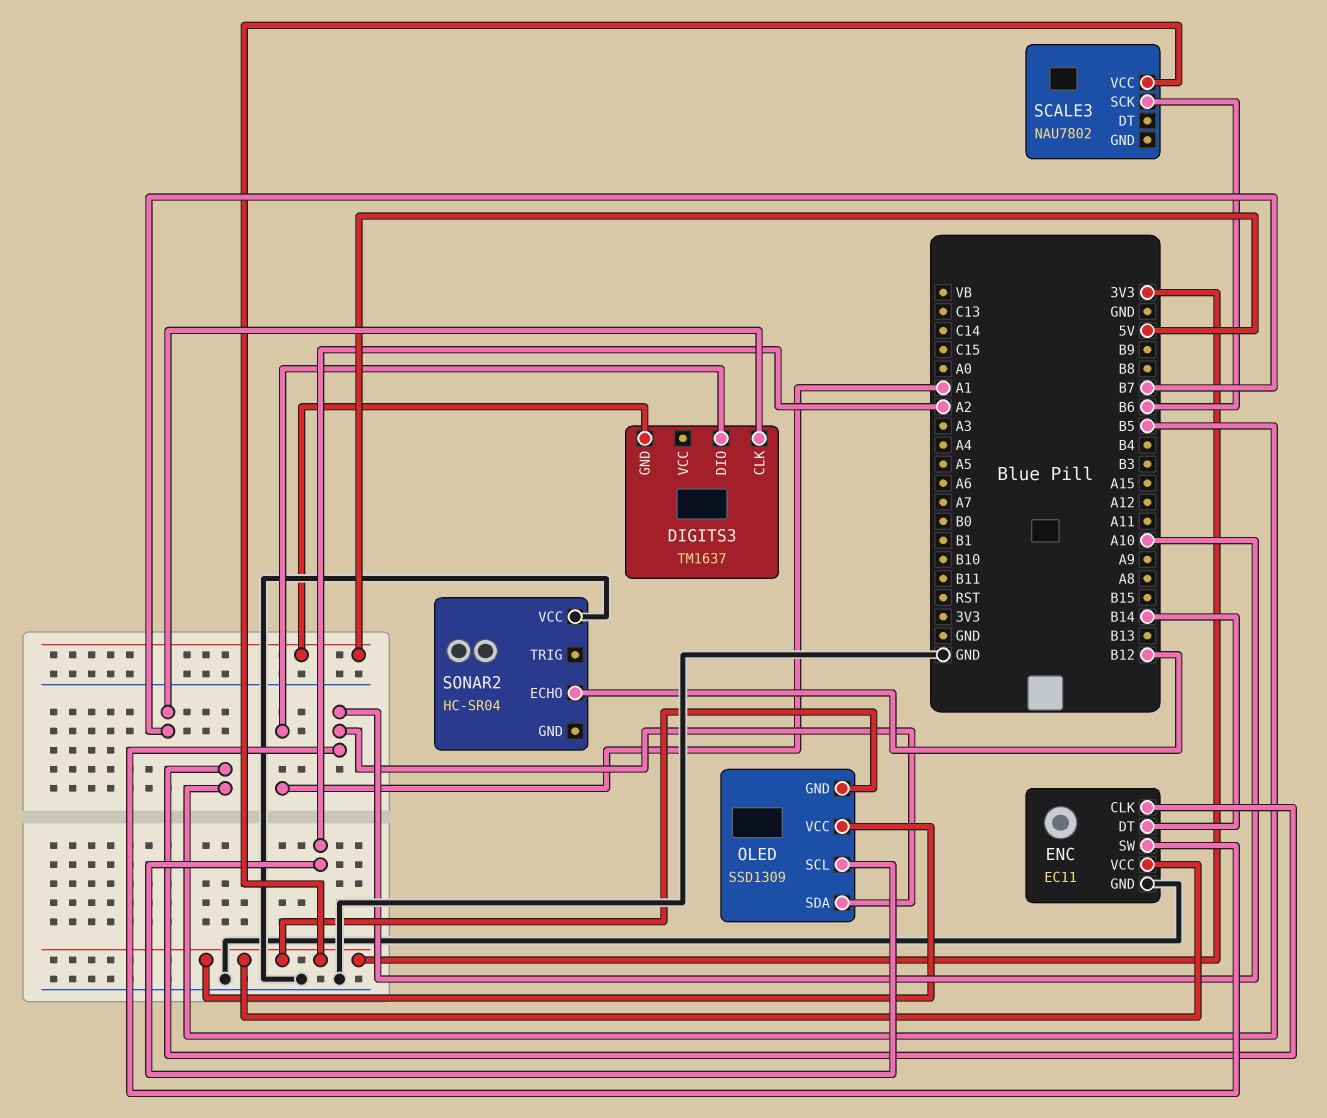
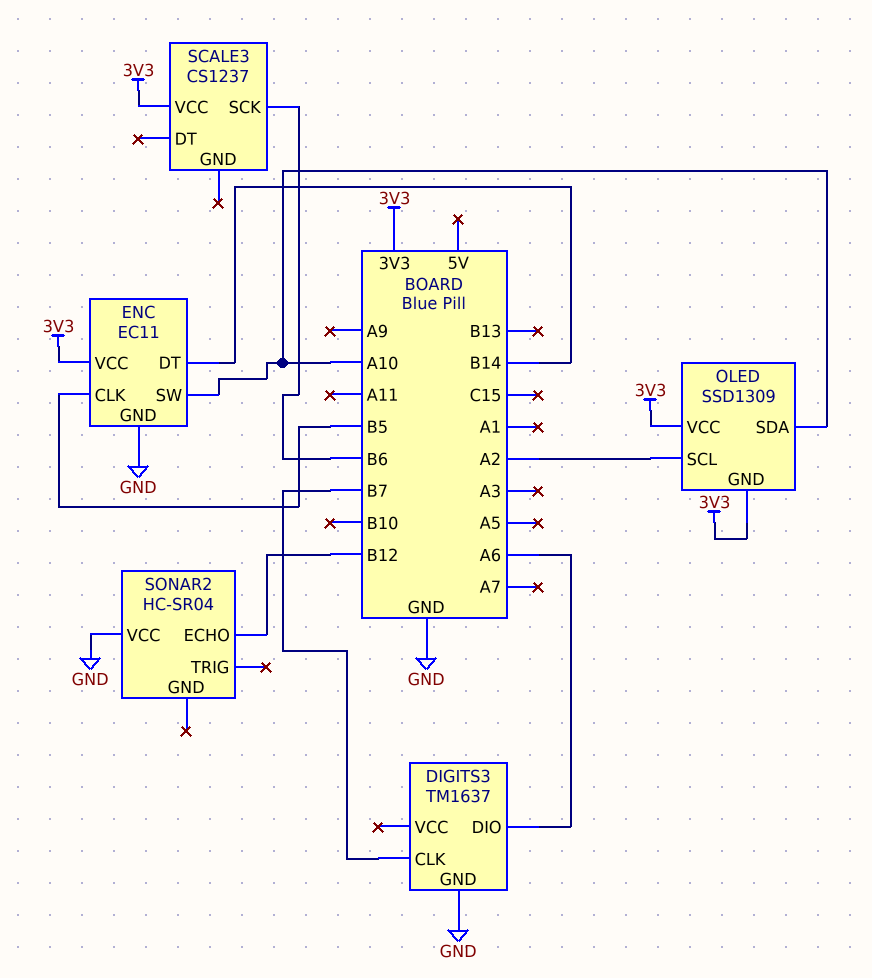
DIGITS3 pin DIO: A1 -> A6
DIGITS3 pin GND: 5V -> GND
SCALE3: NAU7802 -> CS1237

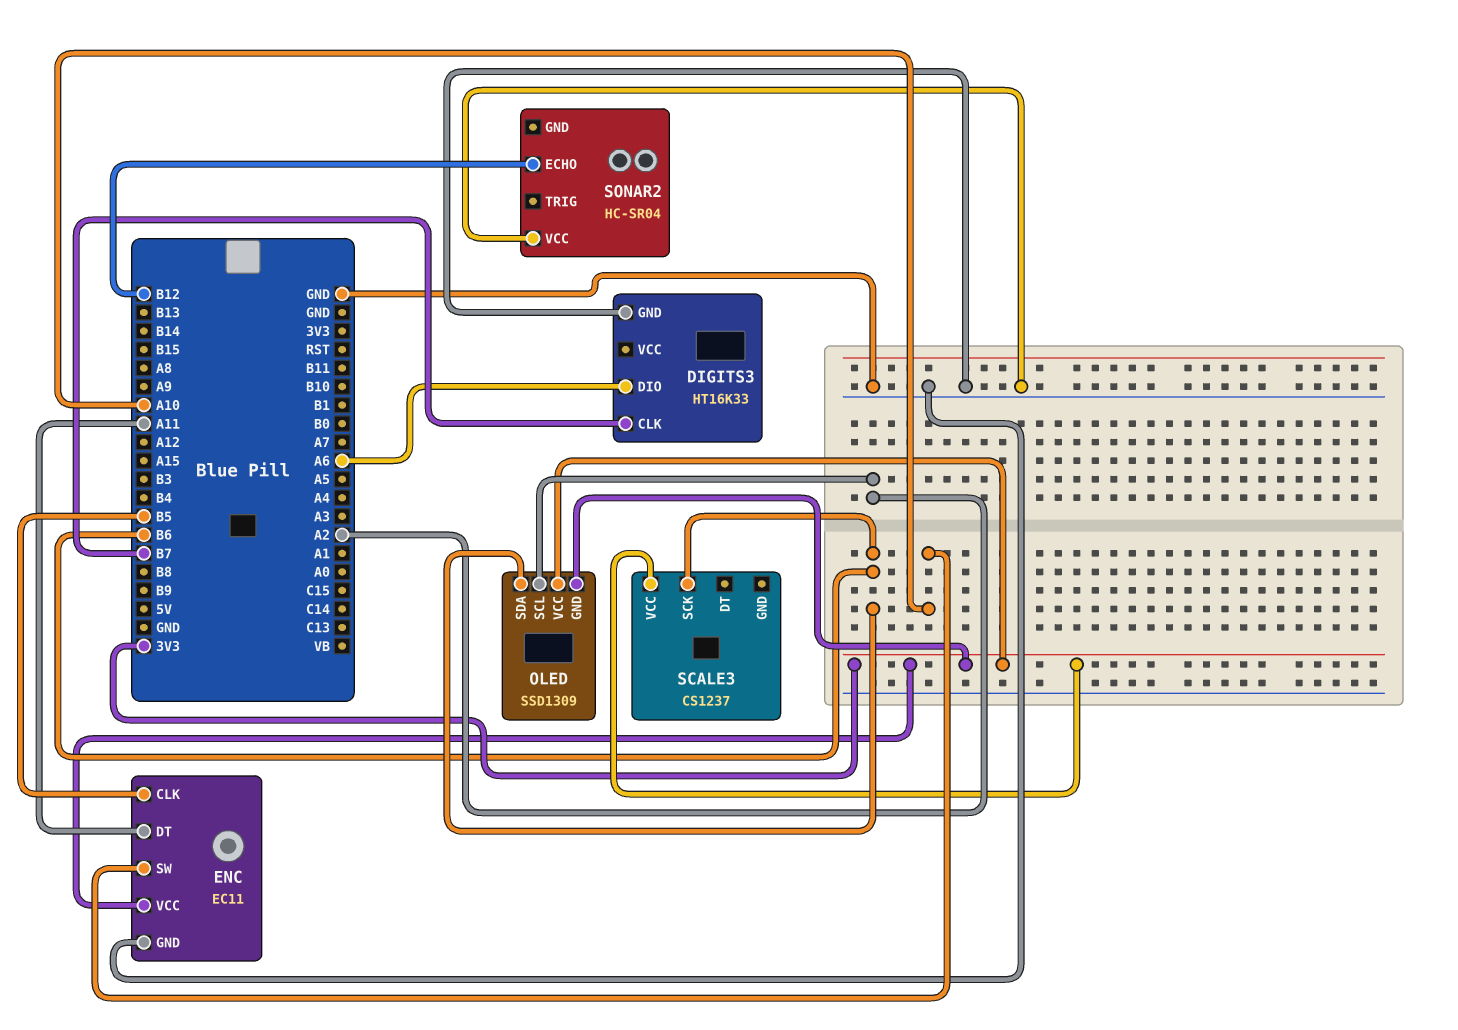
DIGITS3: TM1637 -> HT16K33
ENC pin DT: B14 -> A11
OLED pin SDA: A10 -> B6

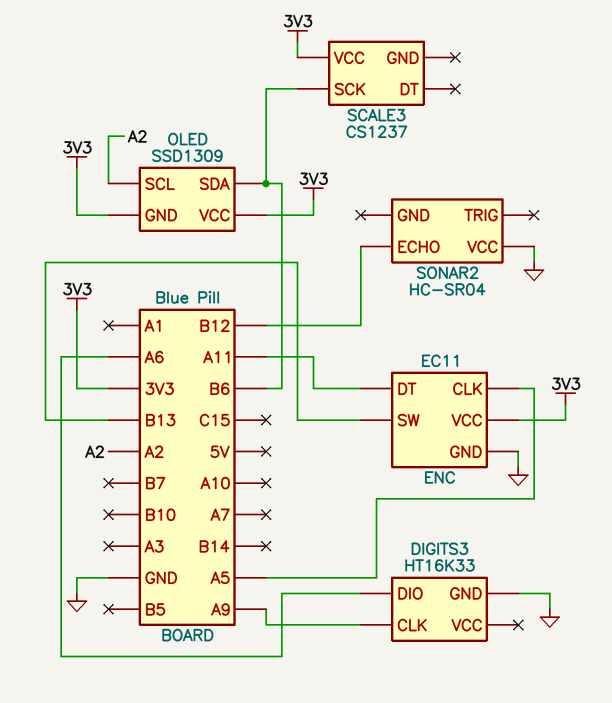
DIGITS3 pin CLK: B7 -> A9
ENC pin CLK: B5 -> A5
ENC pin SW: A10 -> B13

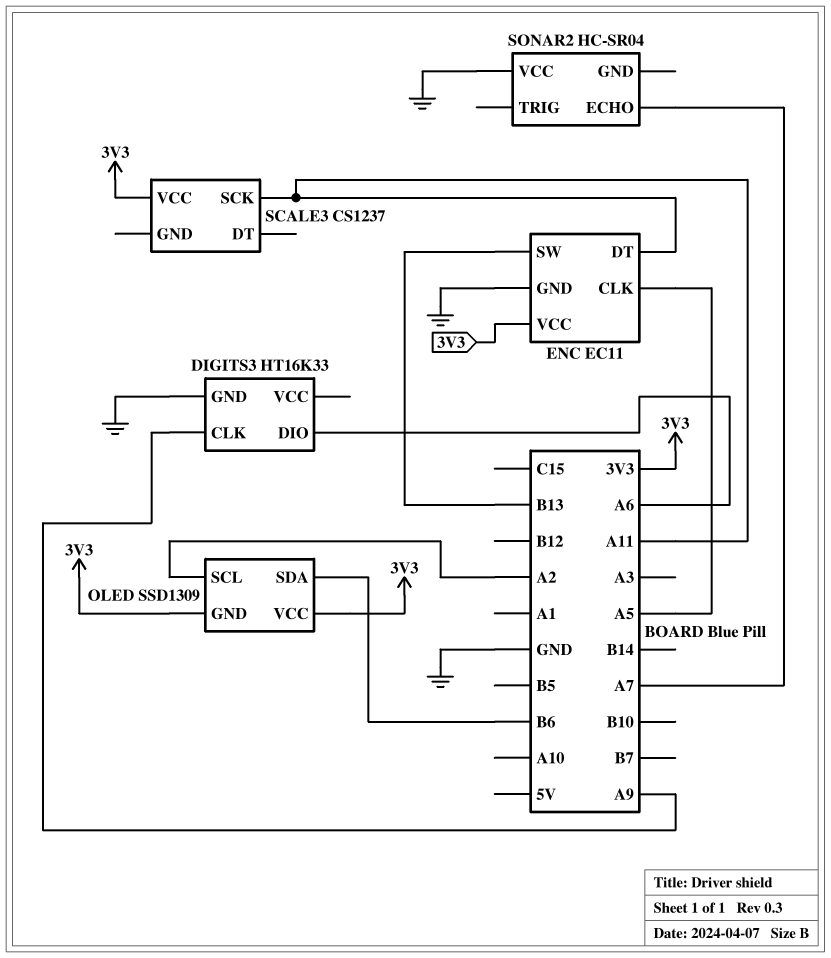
SCALE3 pin SCK: B6 -> A11
SONAR2 pin ECHO: B12 -> A7

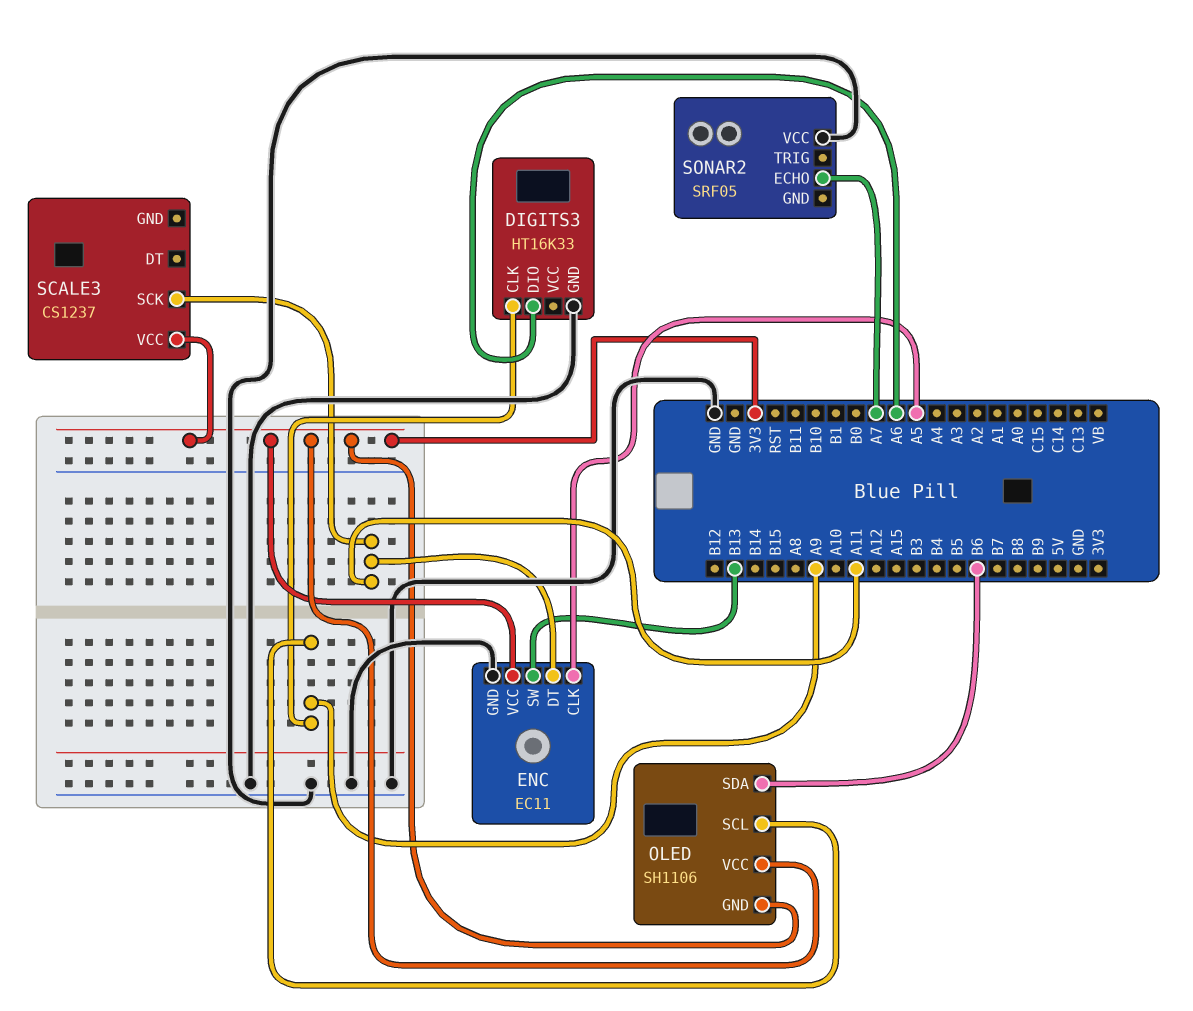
OLED: SSD1309 -> SH1106
OLED pin SCL: A2 -> A9
SONAR2: HC-SR04 -> SRF05

